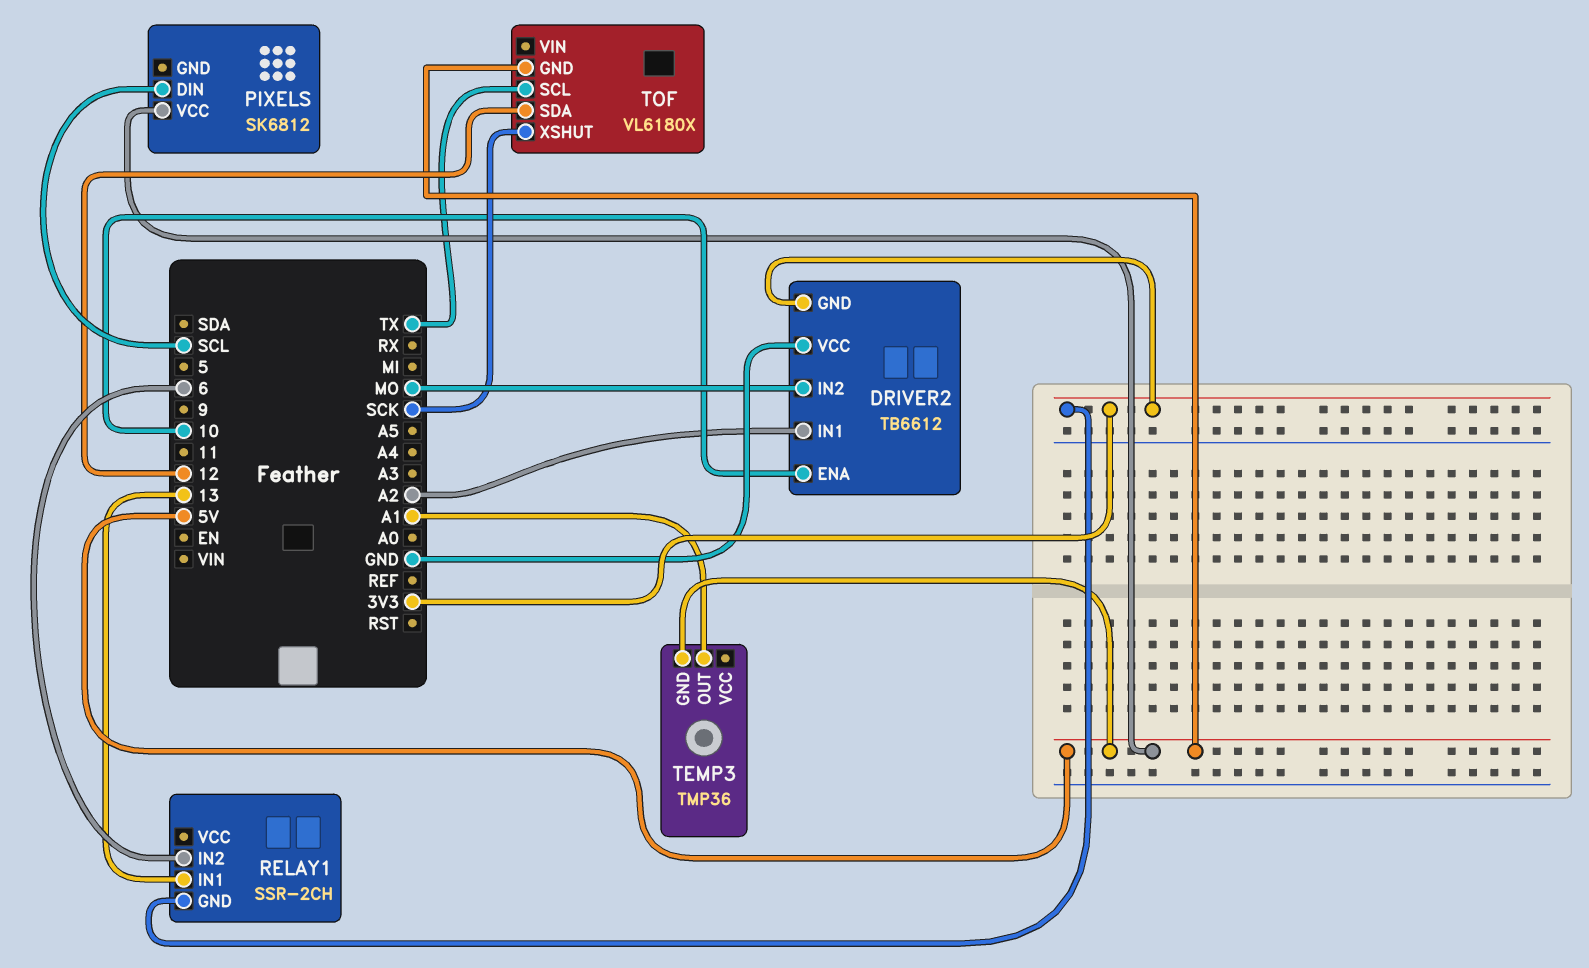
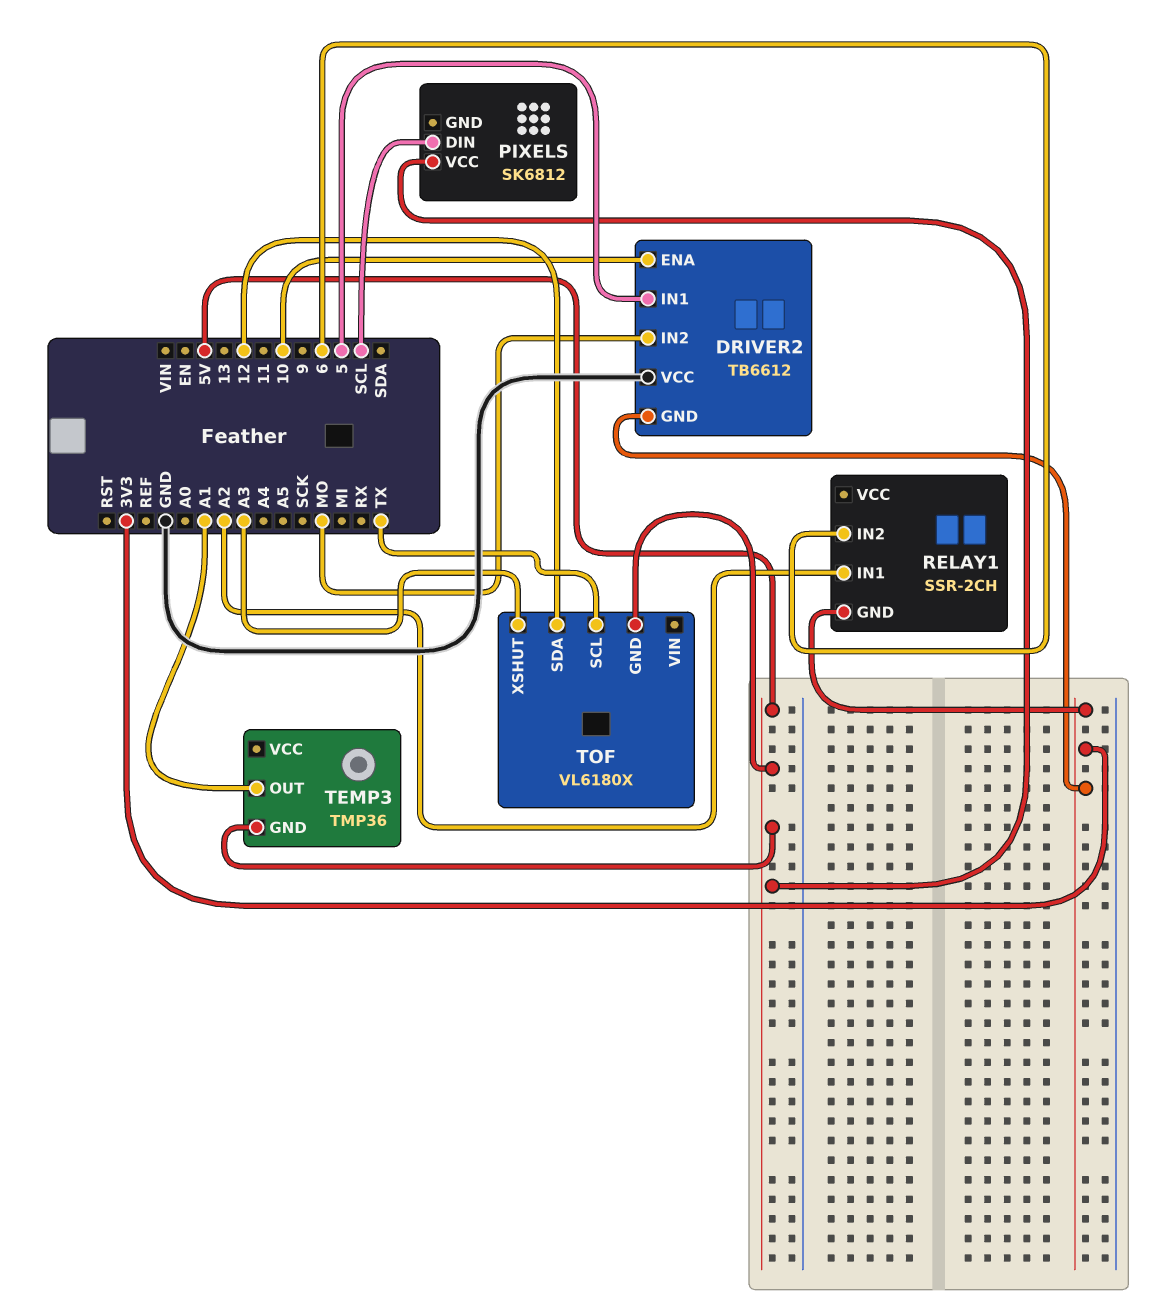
DRIVER2 pin IN1: A2 -> 5
RELAY1 pin IN1: 13 -> A2
TOF pin XSHUT: SCK -> A3

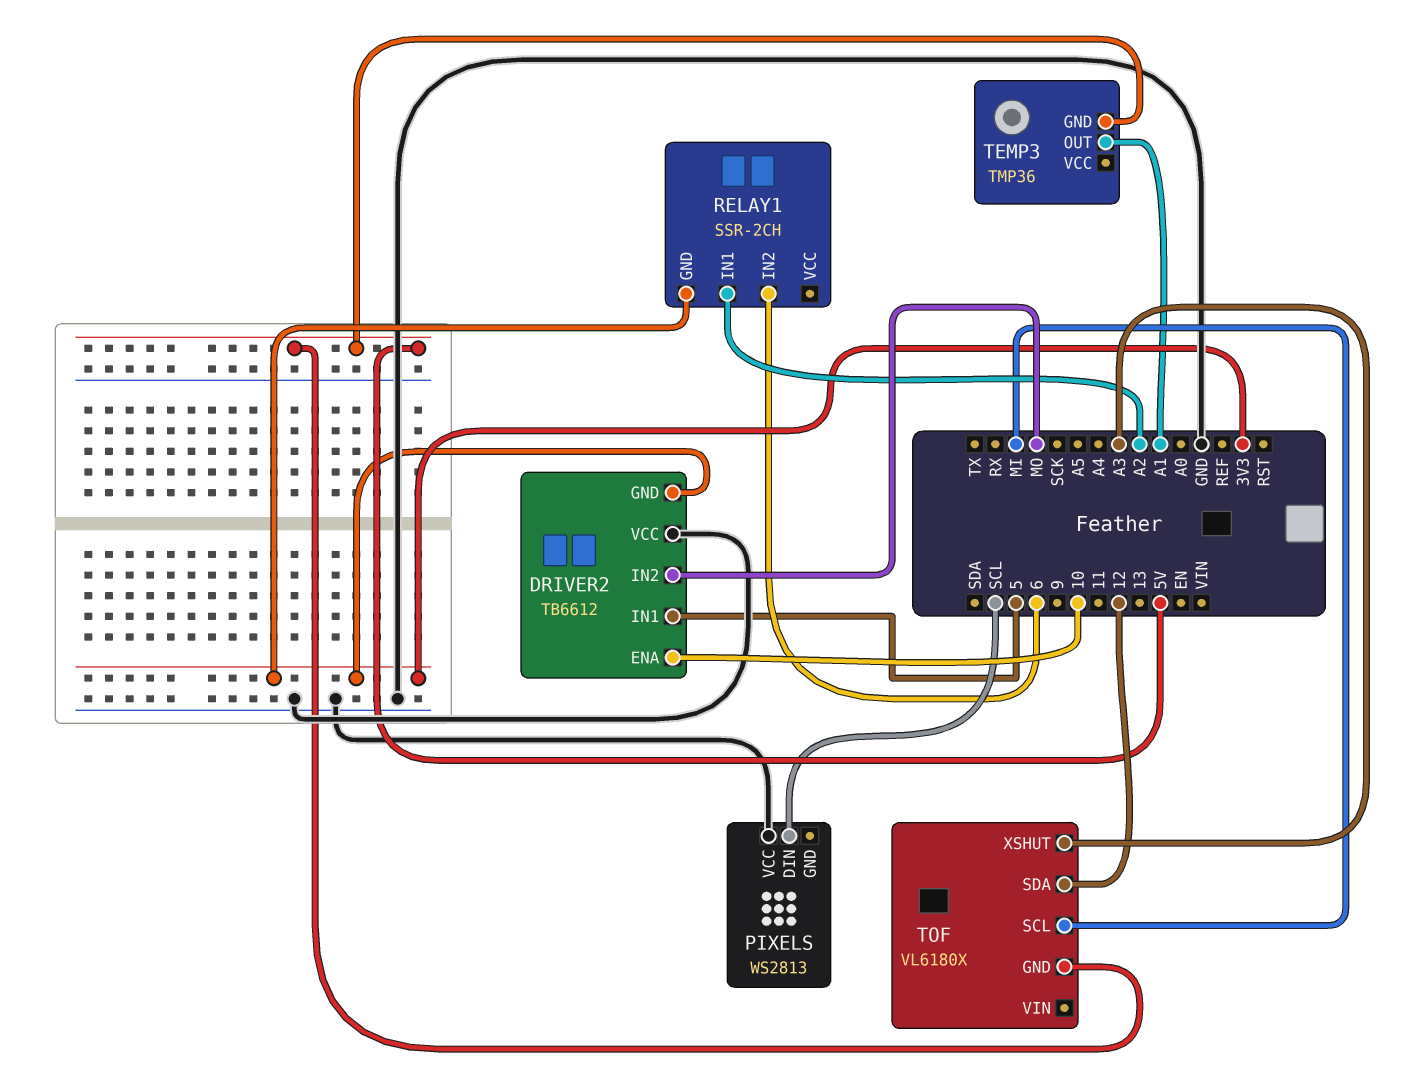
PIXELS: SK6812 -> WS2813
PIXELS pin VCC: 5V -> GND
TOF pin SCL: TX -> MI

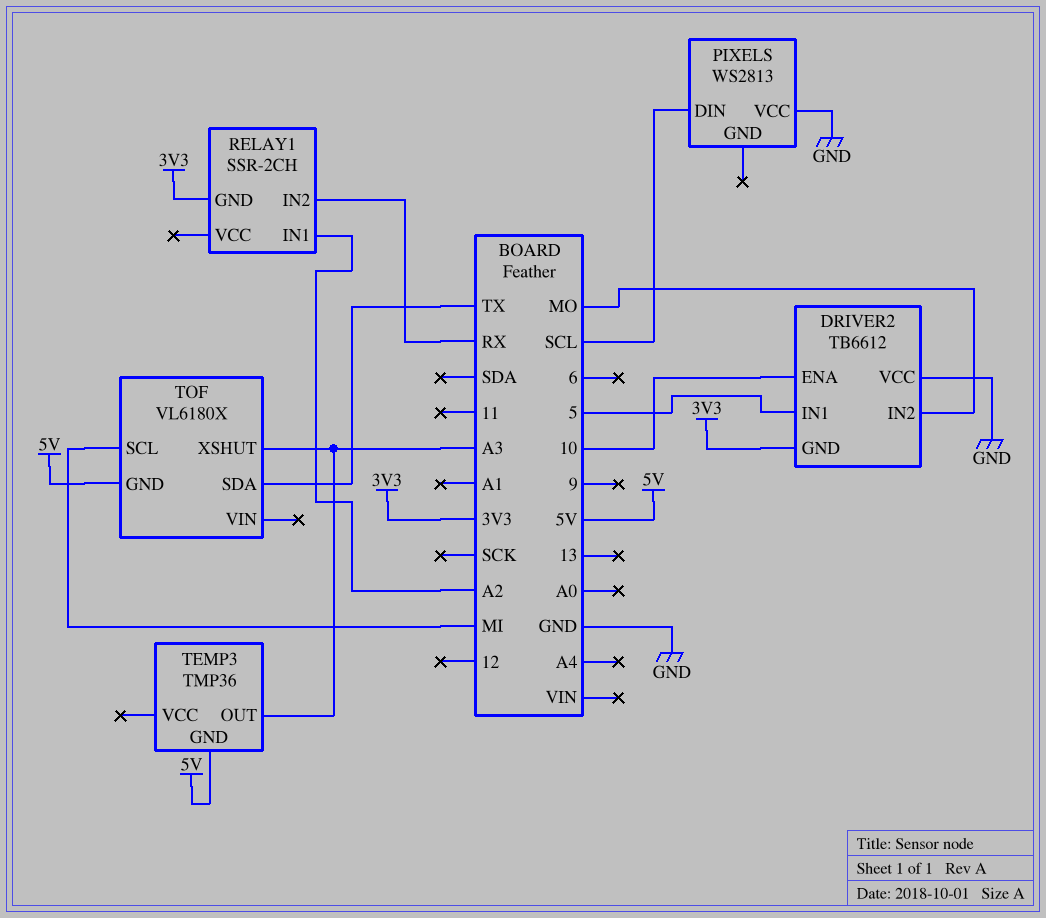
RELAY1 pin IN2: 6 -> RX
TEMP3 pin OUT: A1 -> A3
TOF pin SDA: 12 -> TX

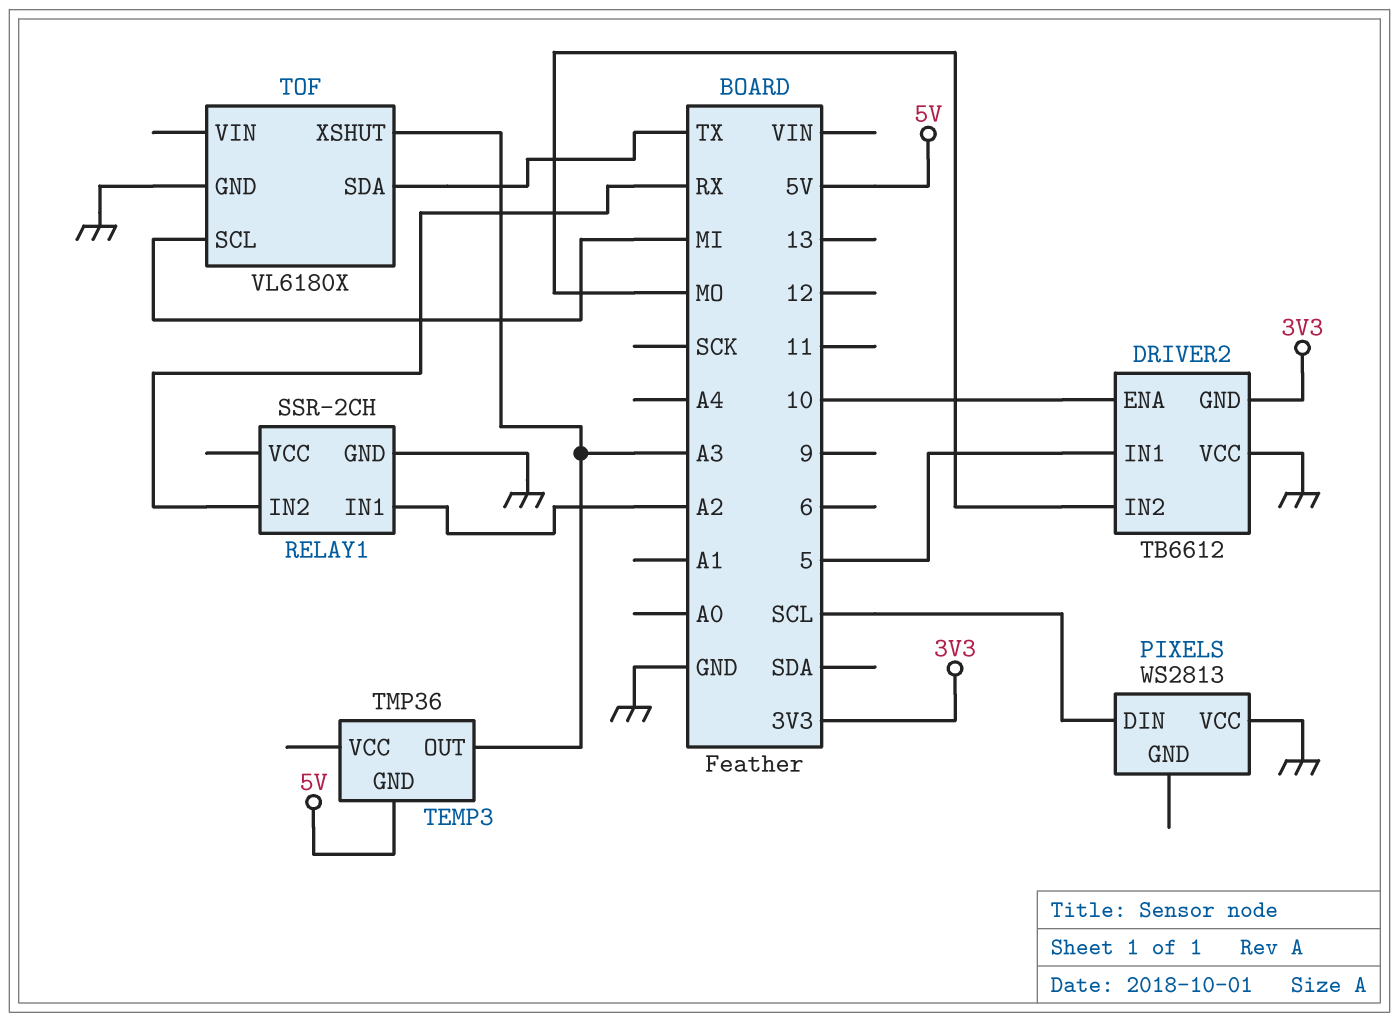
RELAY1 pin GND: 3V3 -> GND
TOF pin GND: 5V -> GND

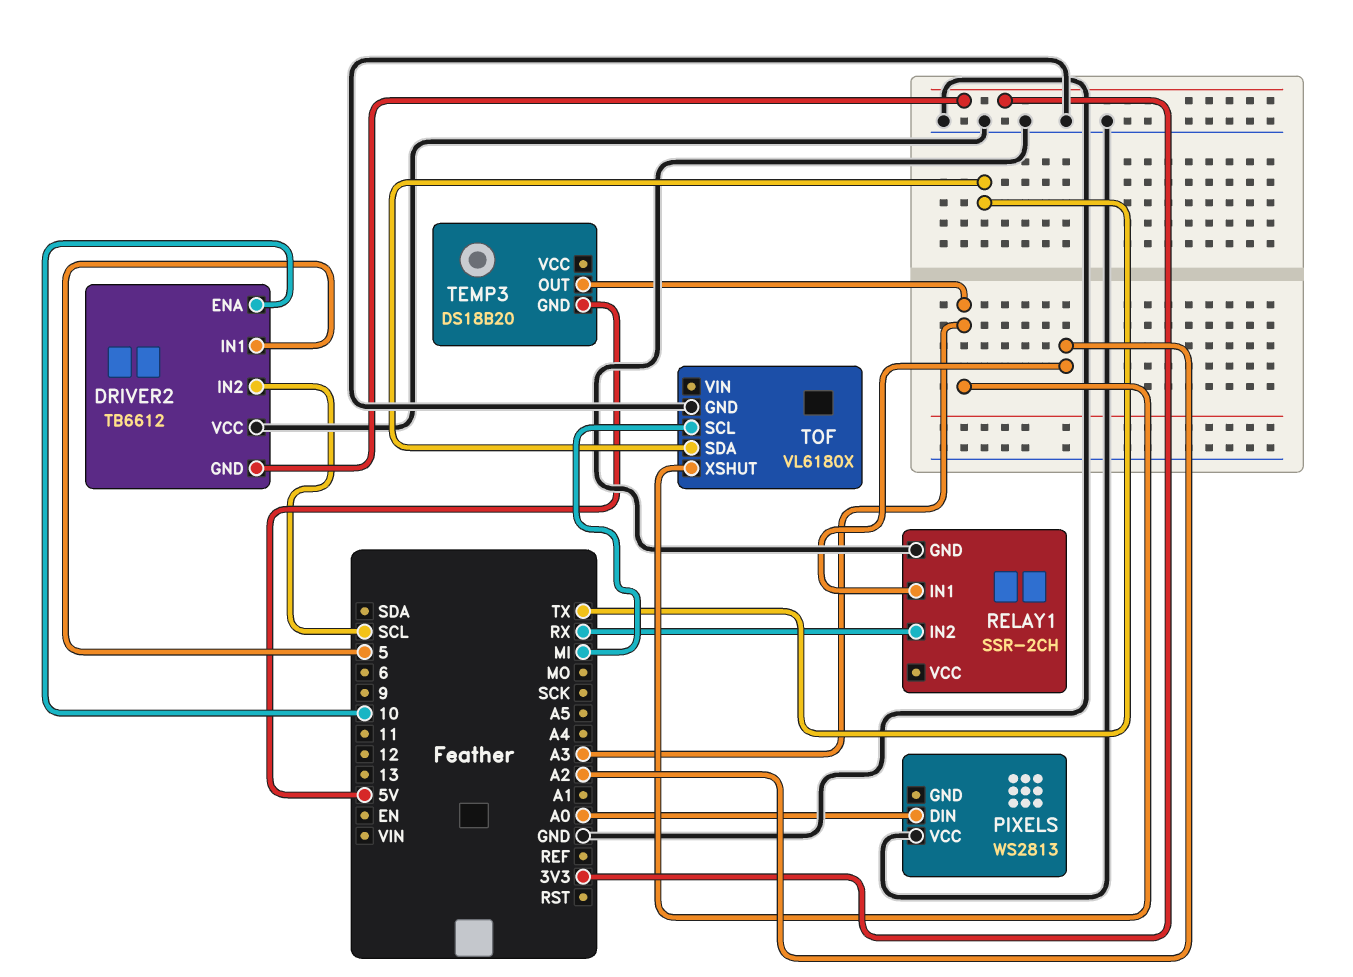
DRIVER2 pin IN2: MO -> SCL
PIXELS pin DIN: SCL -> A0
TEMP3: TMP36 -> DS18B20

